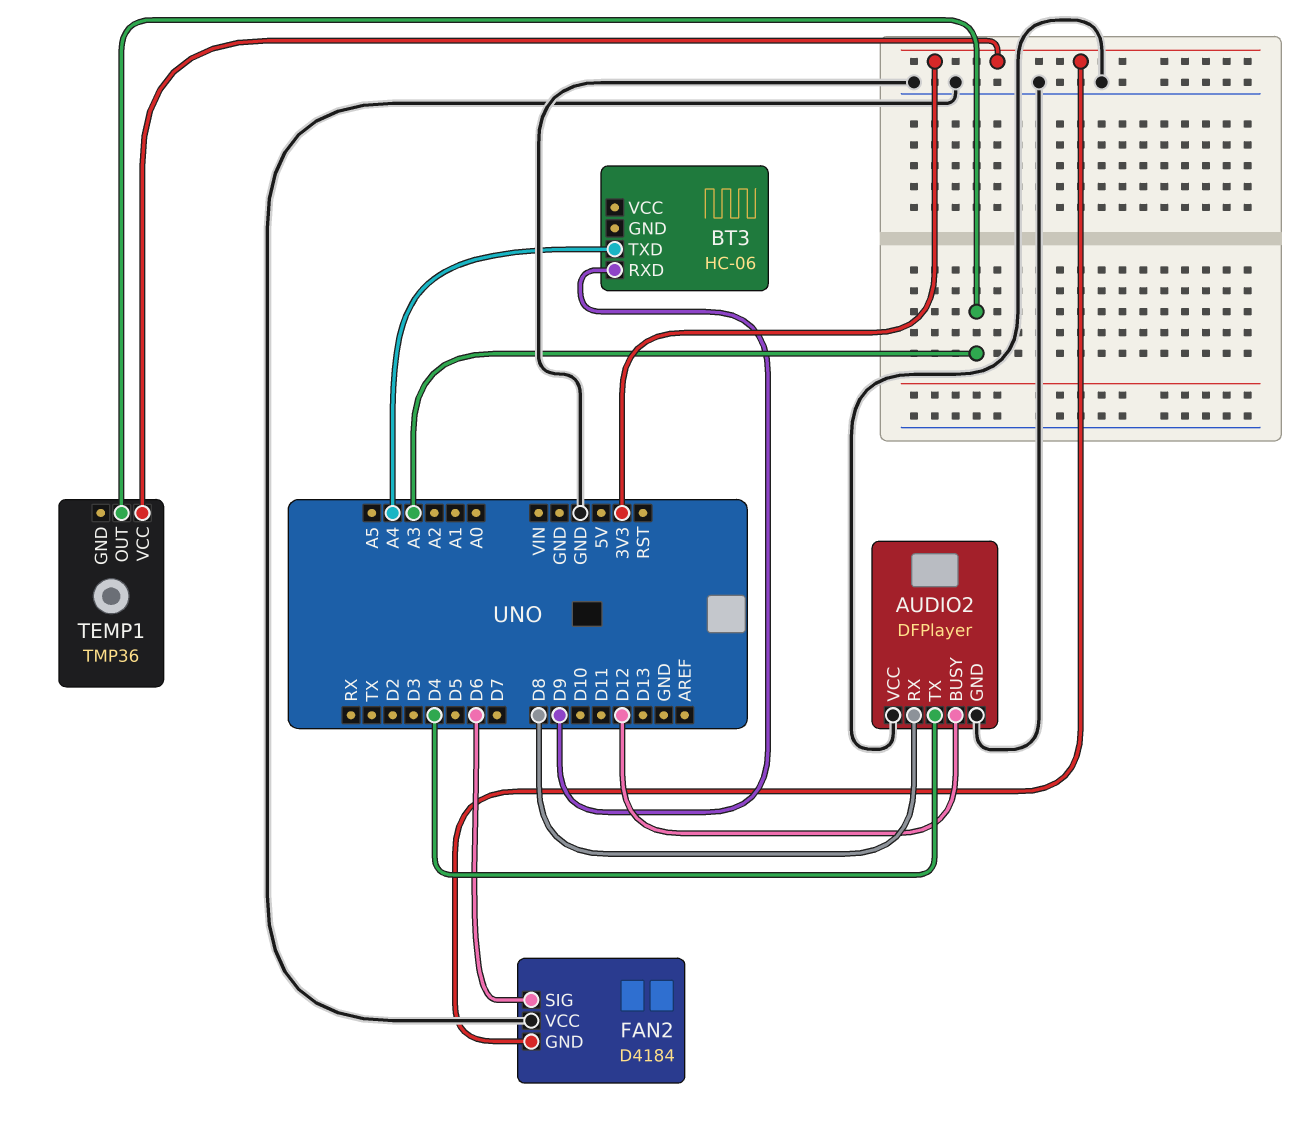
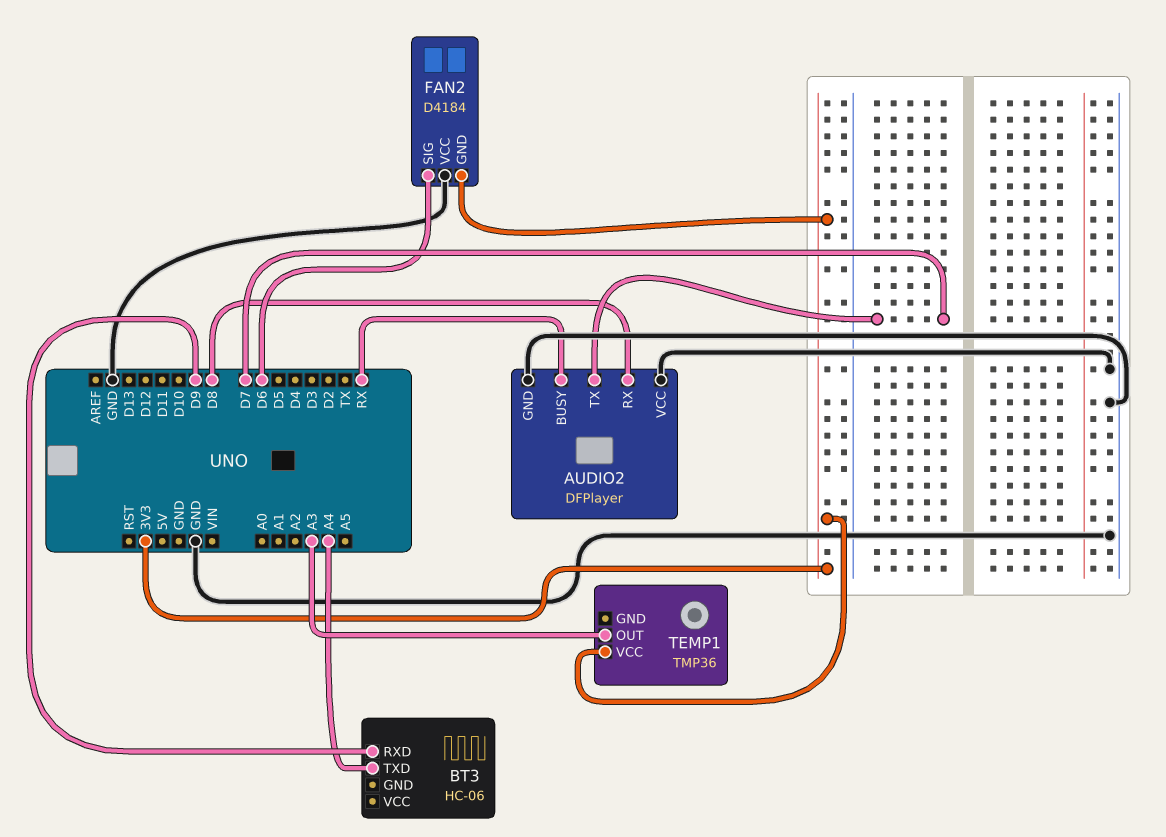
AUDIO2 pin BUSY: D12 -> RX
AUDIO2 pin TX: D4 -> D7

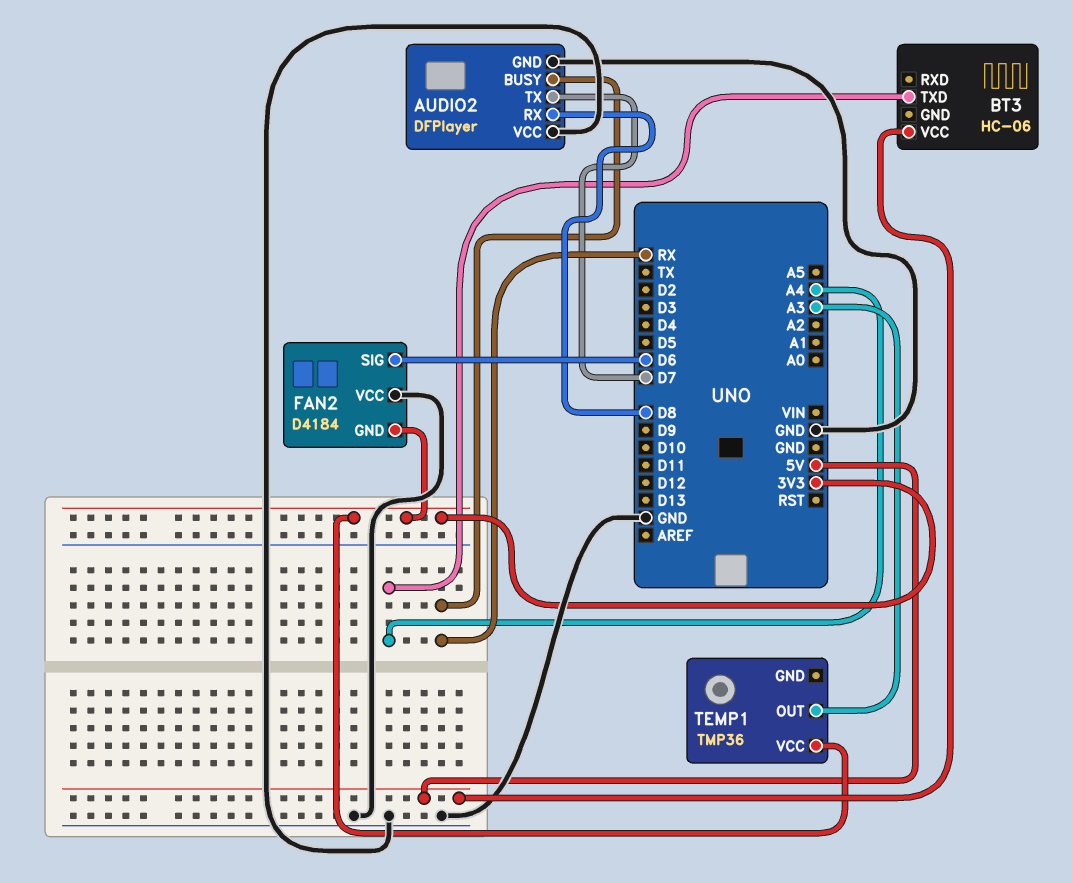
BT3 pin RXD: D9 -> none
BT3 pin VCC: none -> 5V

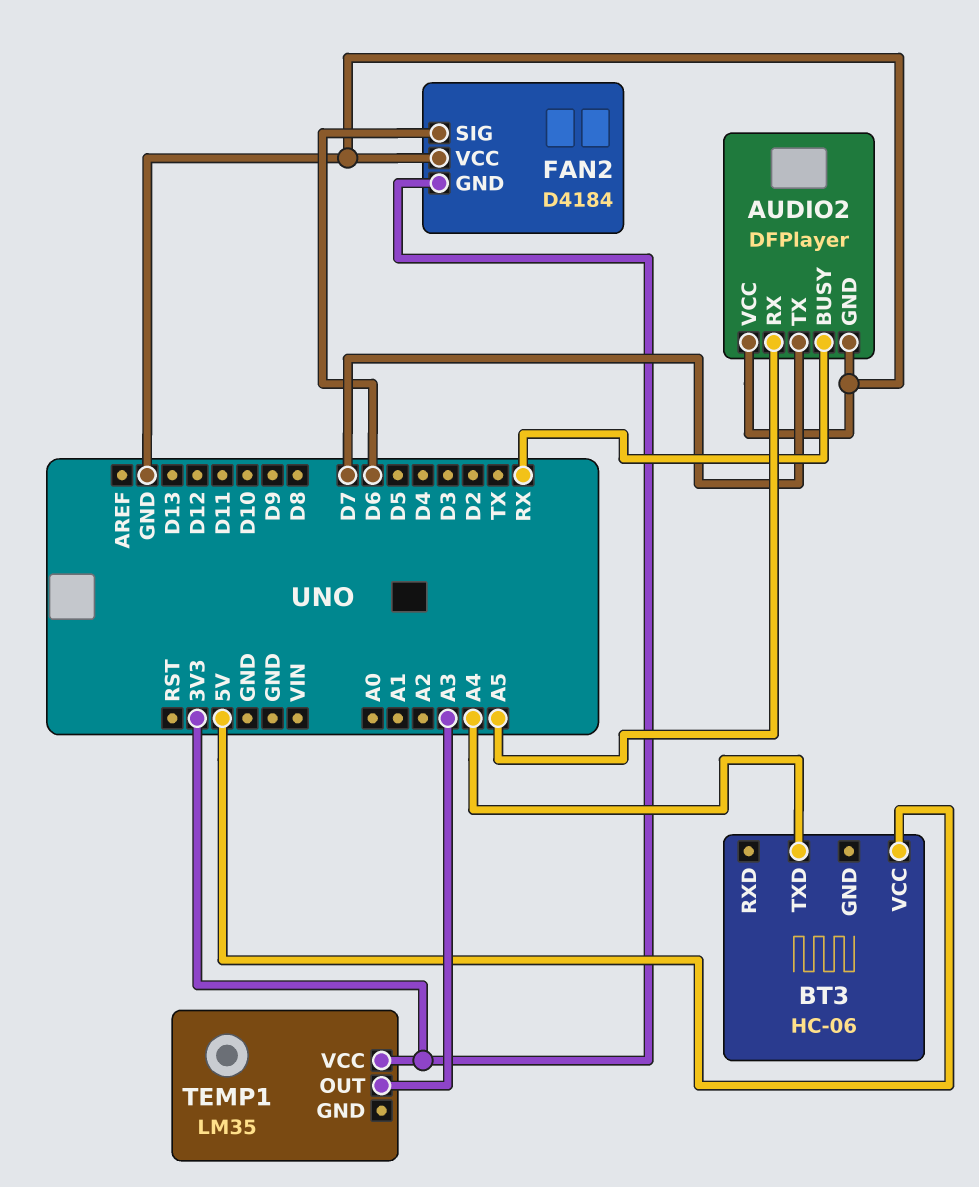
AUDIO2 pin RX: D8 -> A5
TEMP1: TMP36 -> LM35

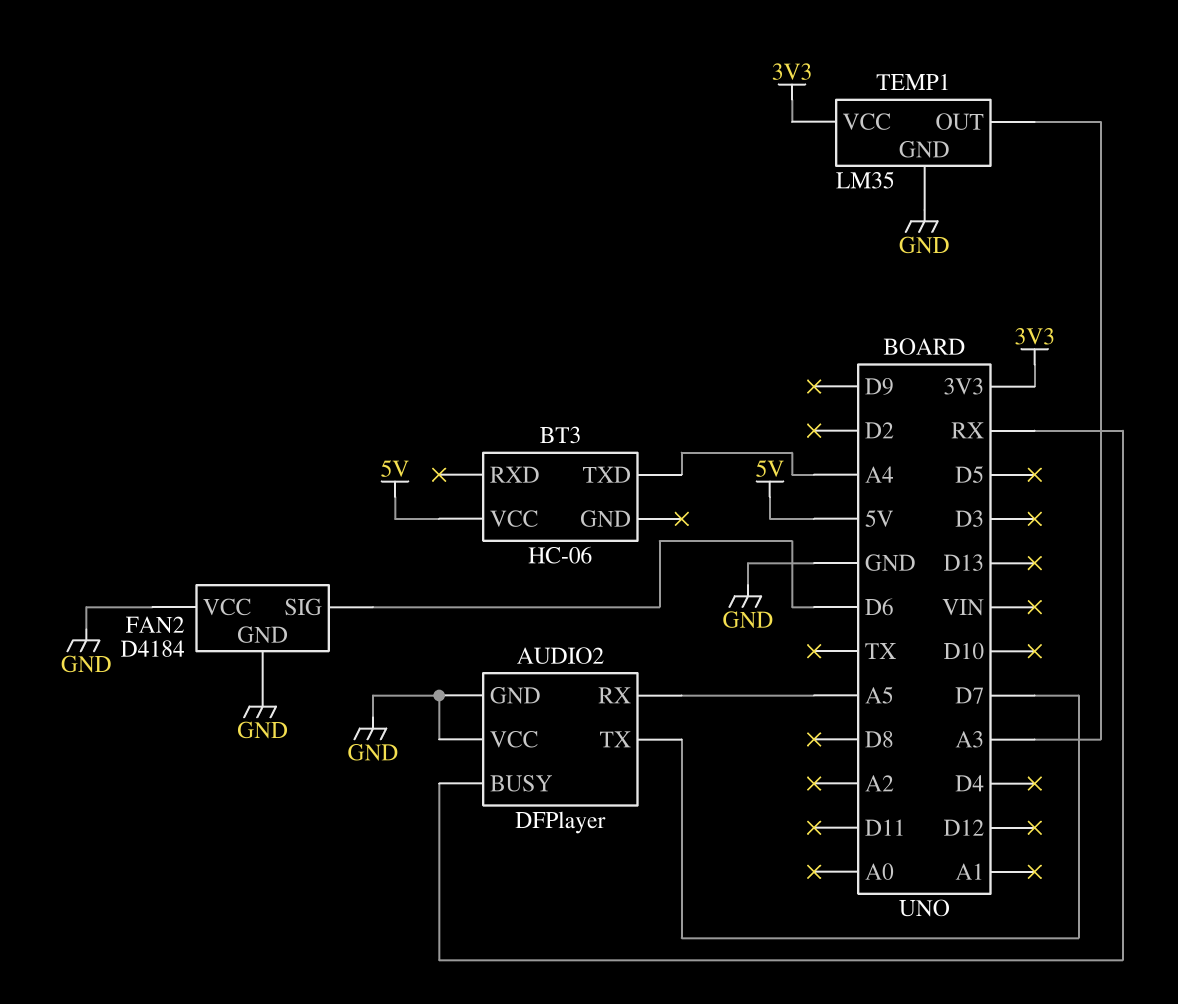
FAN2 pin GND: 3V3 -> GND
TEMP1 pin GND: none -> GND

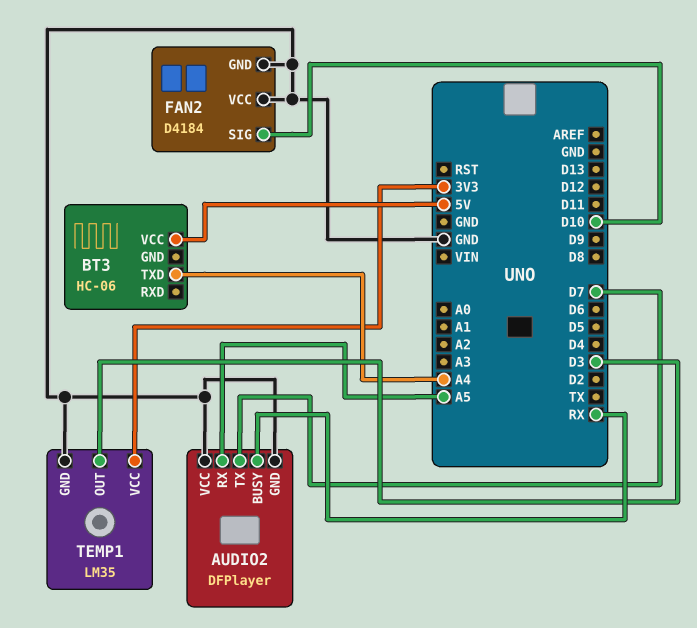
FAN2 pin SIG: D6 -> D10
TEMP1 pin OUT: A3 -> D3

